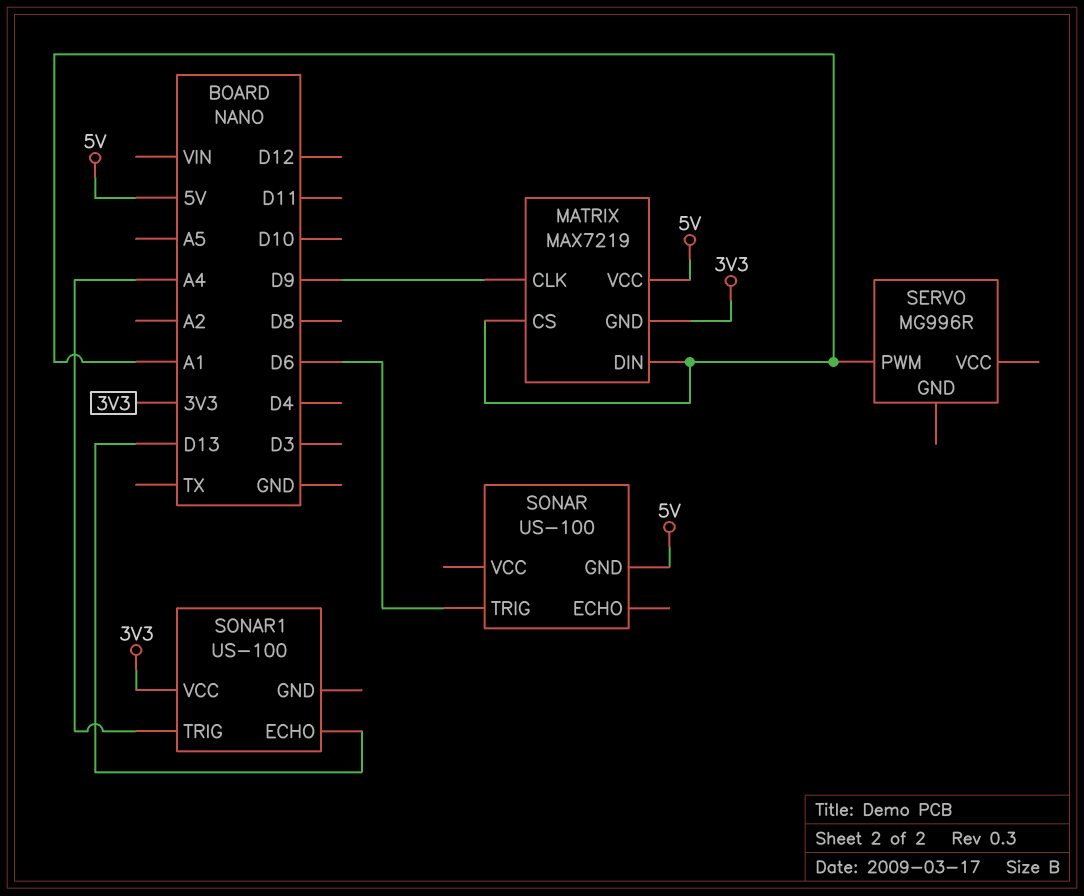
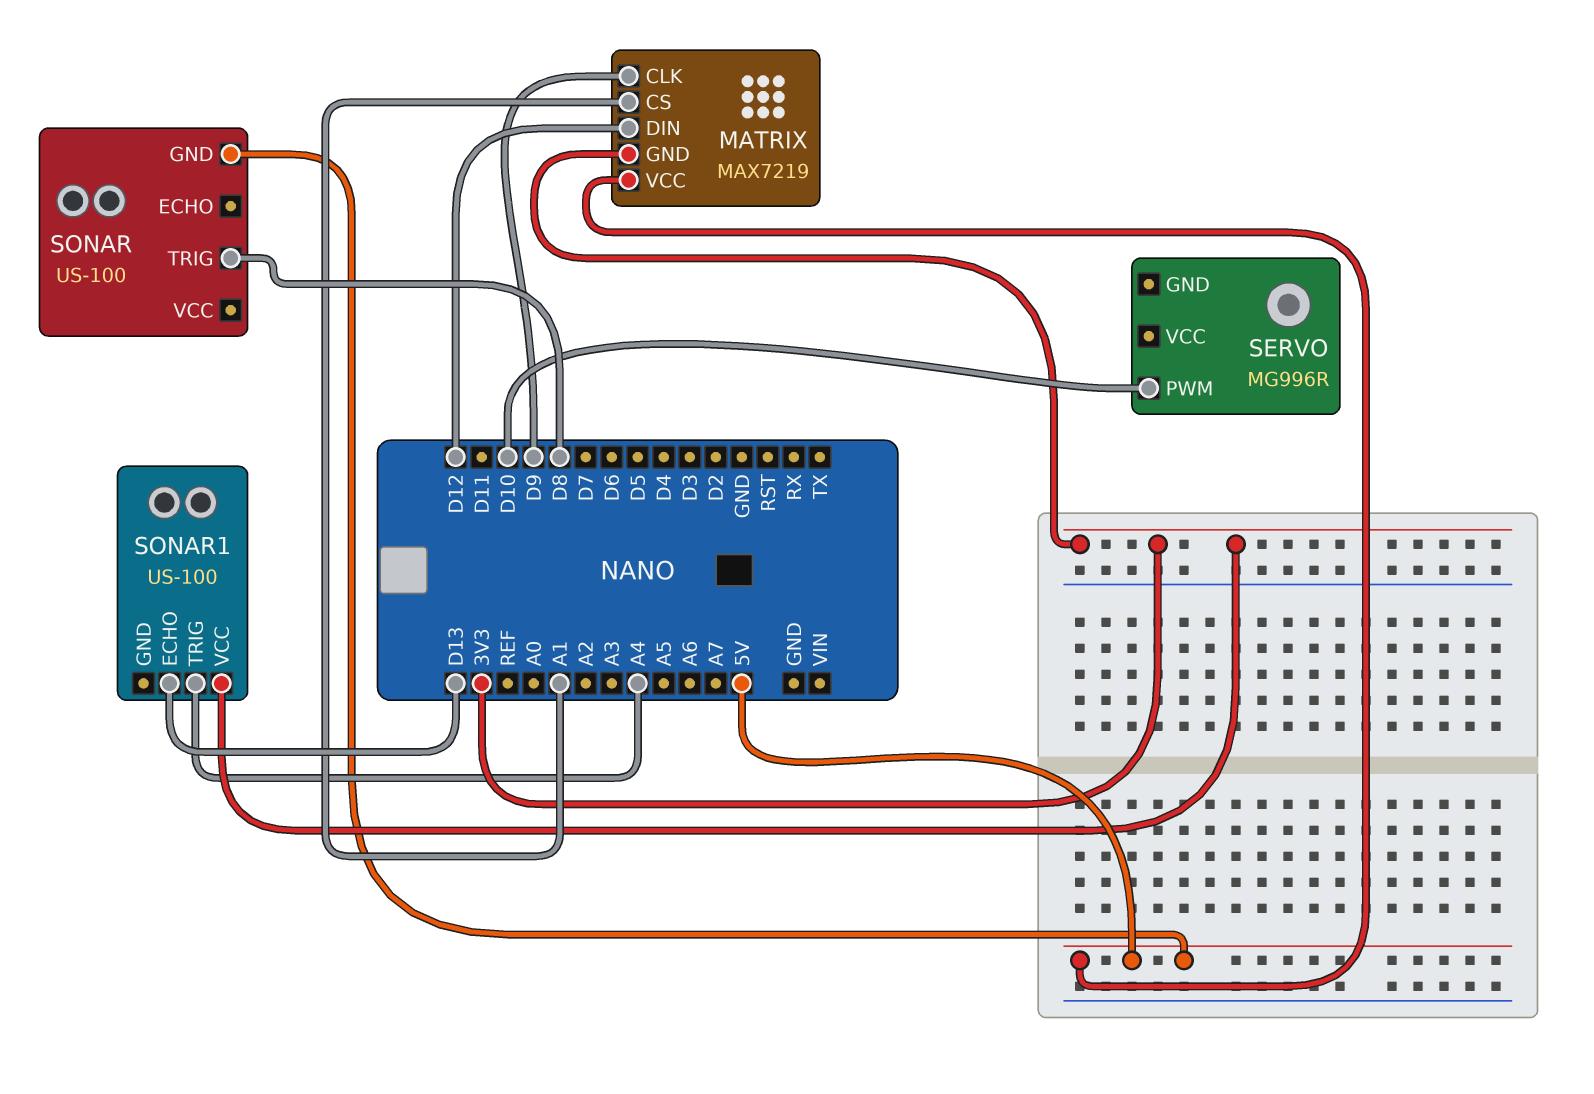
MATRIX pin DIN: A1 -> D12
SERVO pin PWM: A1 -> D10
SONAR pin TRIG: D6 -> D8

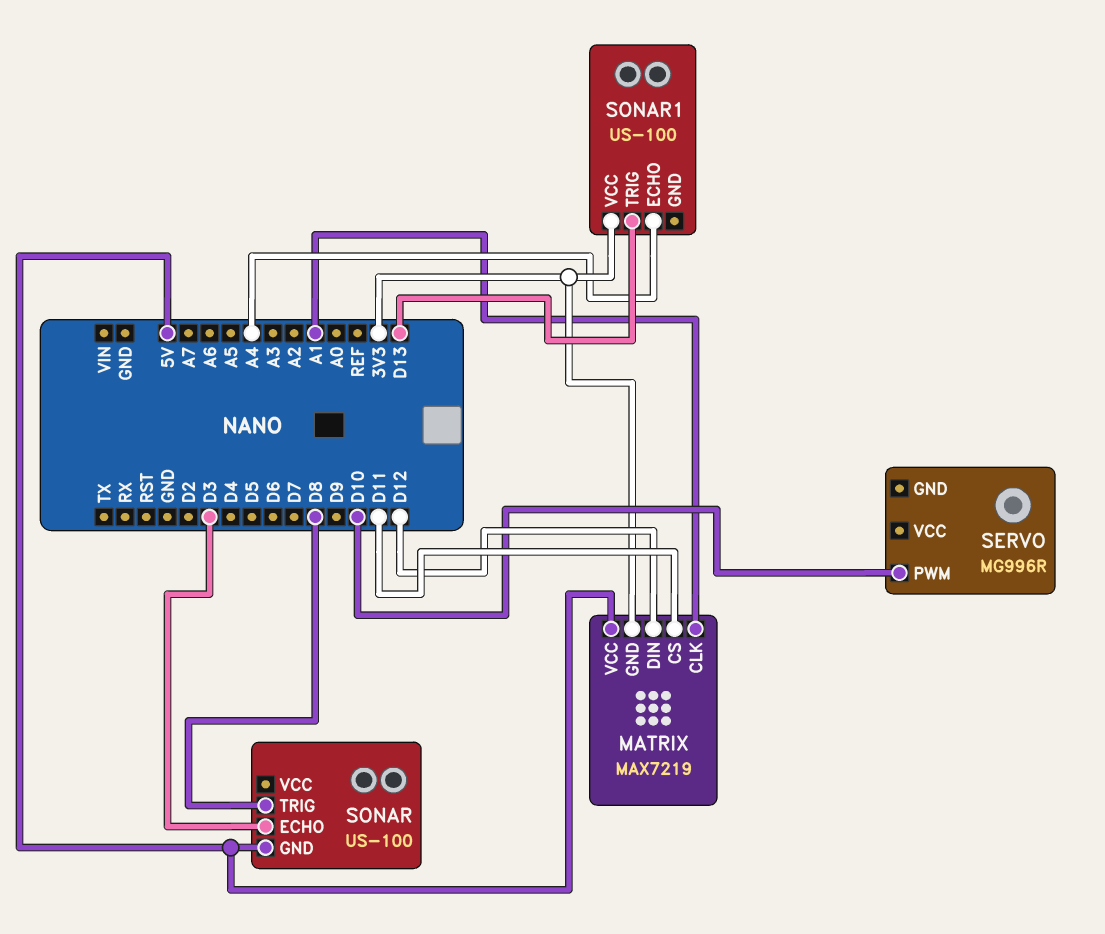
MATRIX pin CLK: D9 -> A1
MATRIX pin CS: A1 -> D11
SONAR pin ECHO: none -> D3
SONAR1 pin ECHO: D13 -> A4
SONAR1 pin TRIG: A4 -> D13

